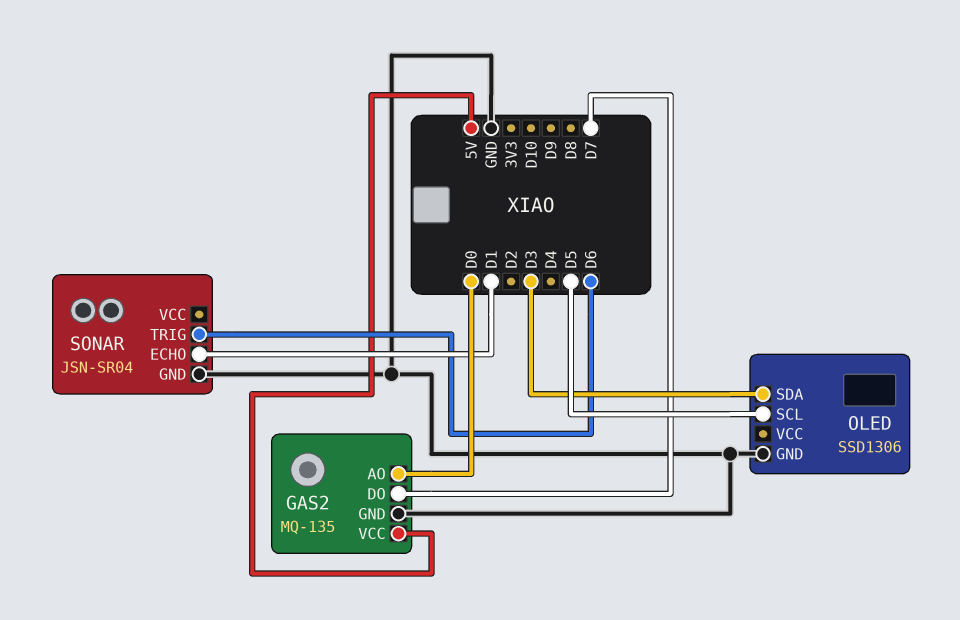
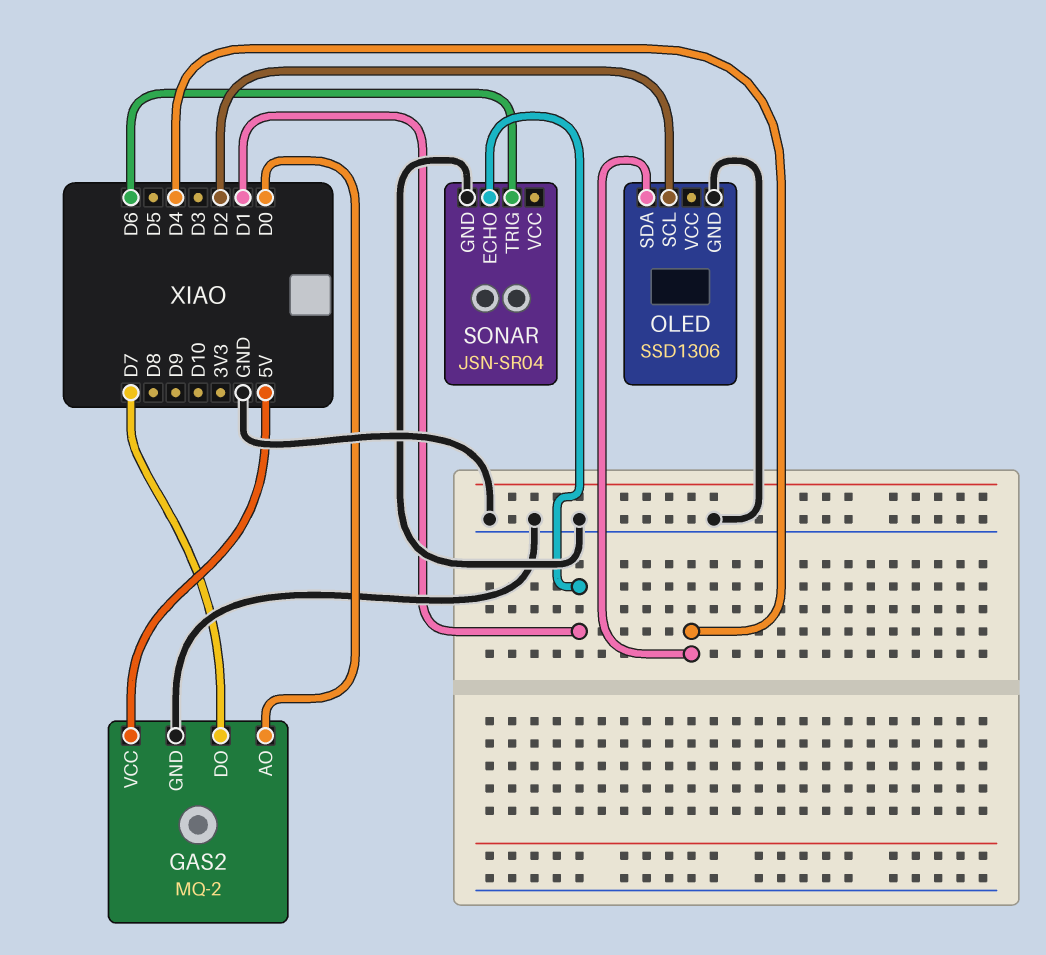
GAS2: MQ-135 -> MQ-2
OLED pin SCL: D5 -> D2
OLED pin SDA: D3 -> D4

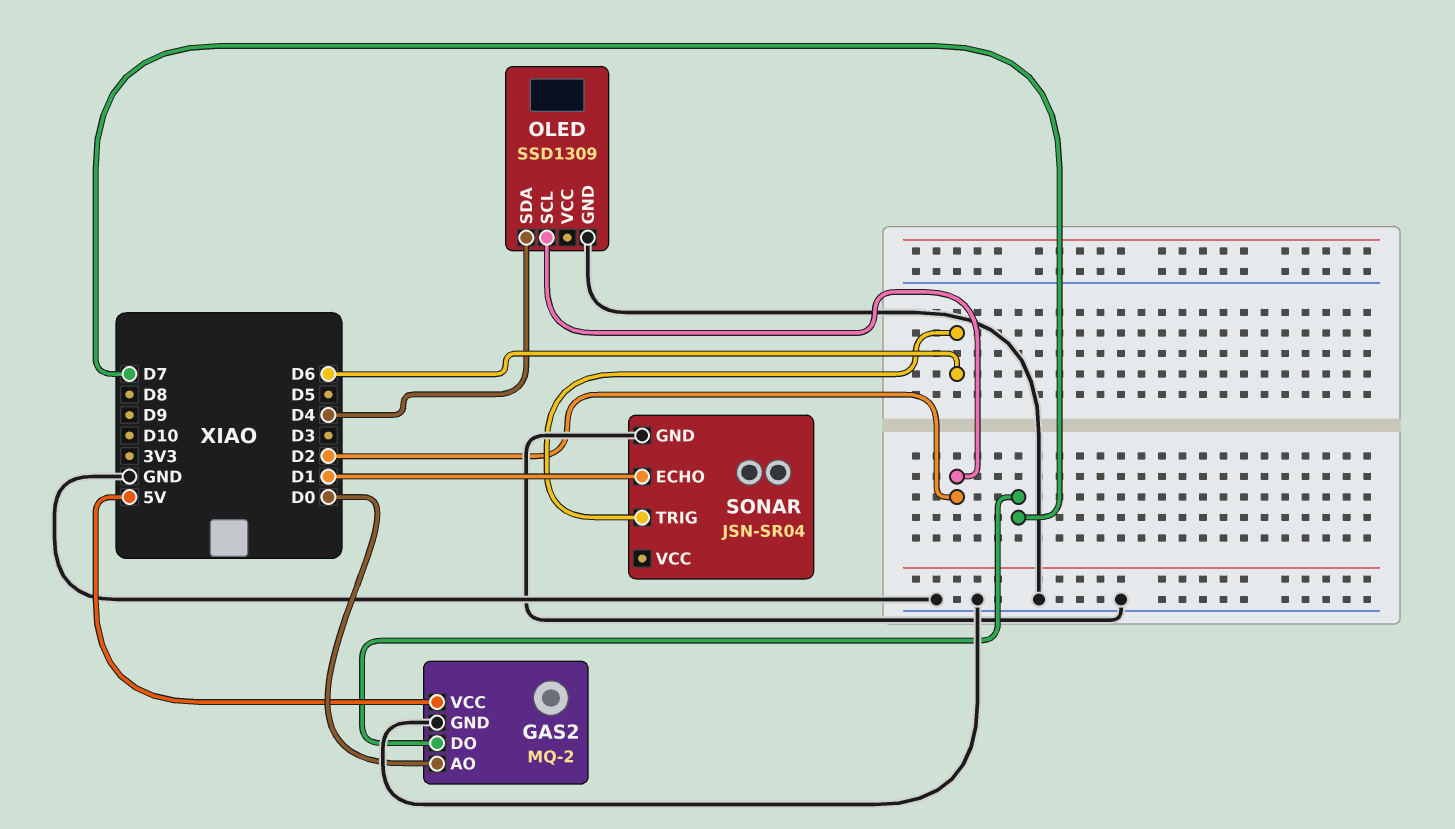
OLED: SSD1306 -> SSD1309

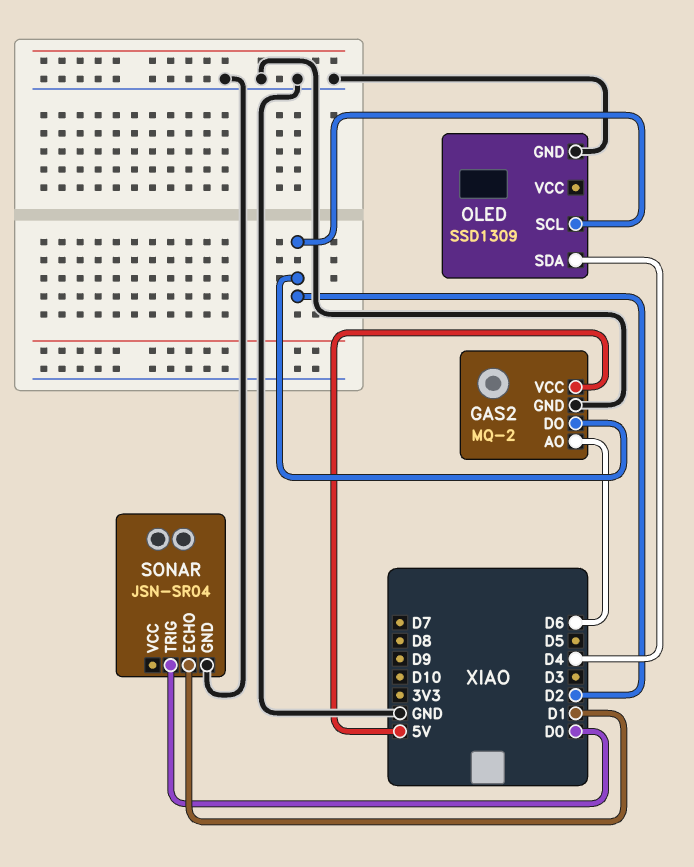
GAS2 pin AO: D0 -> D6
GAS2 pin DO: D7 -> D2
SONAR pin TRIG: D6 -> D0

